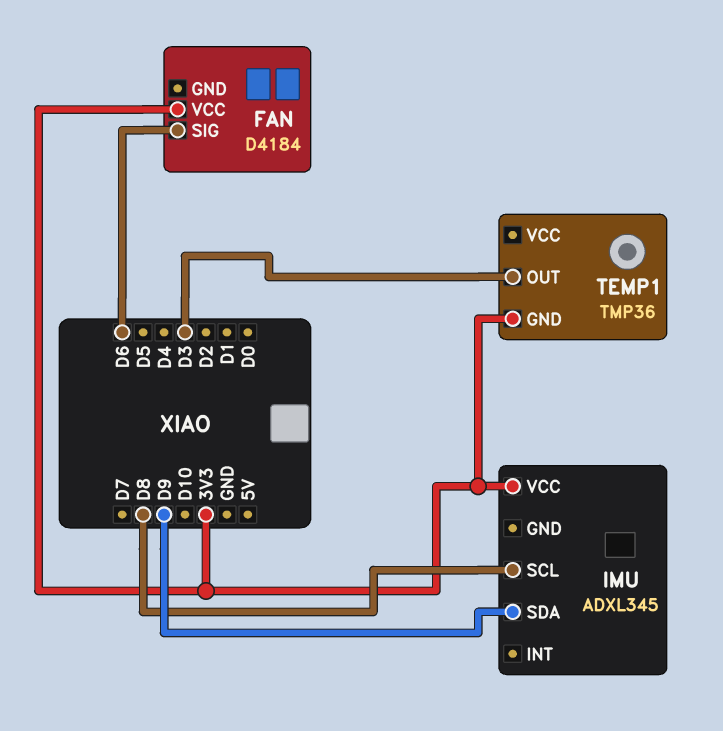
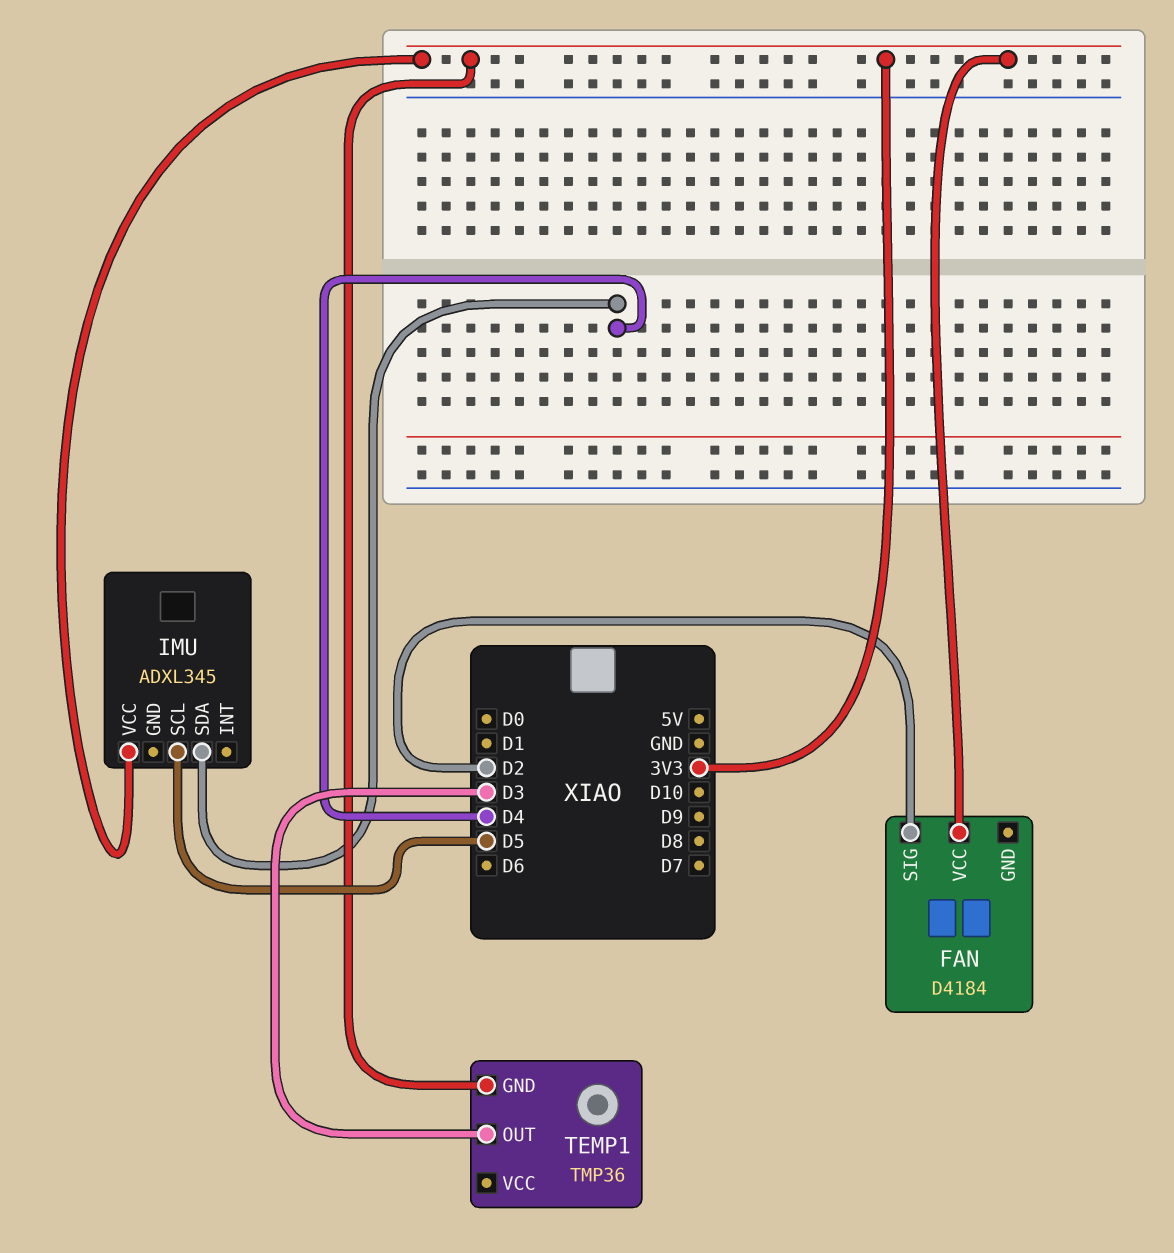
FAN pin SIG: D6 -> D2
IMU pin SCL: D8 -> D5
IMU pin SDA: D9 -> D4

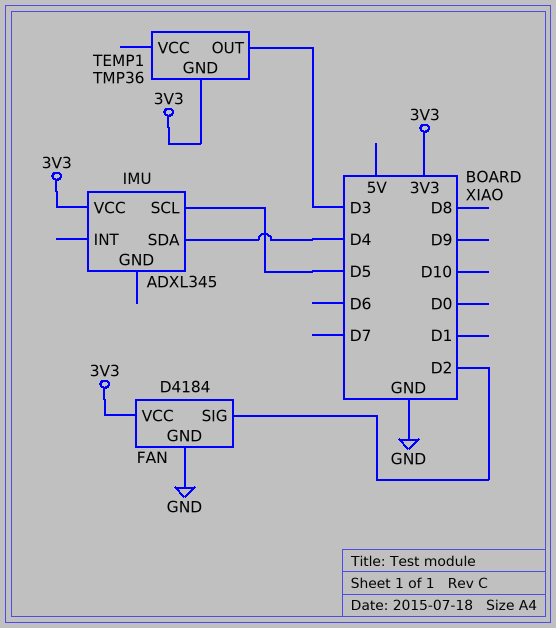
FAN pin GND: none -> GND

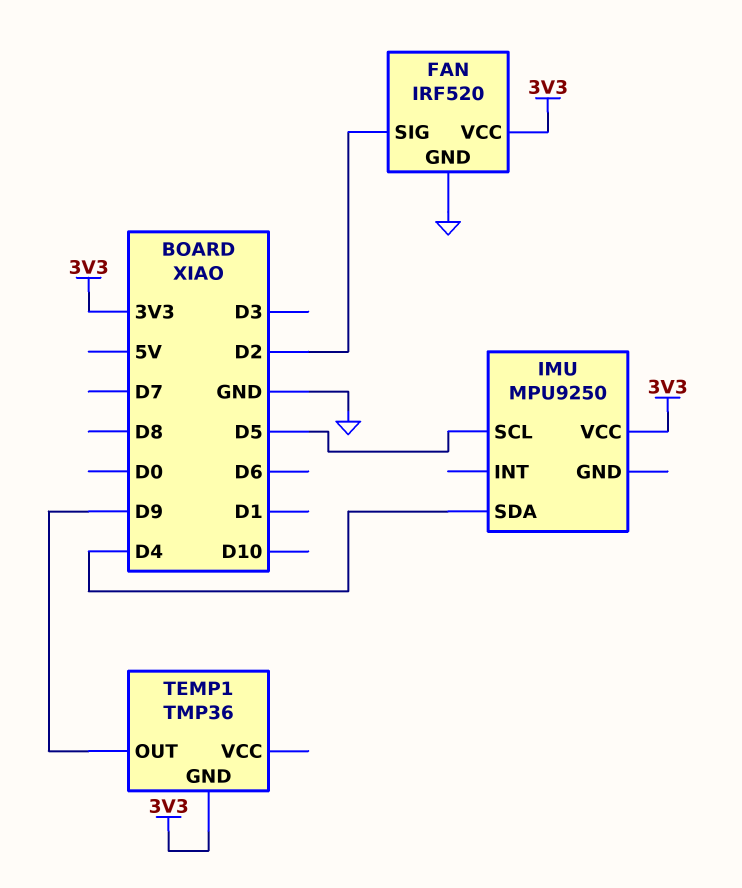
FAN: D4184 -> IRF520
IMU: ADXL345 -> MPU9250
TEMP1 pin OUT: D3 -> D9

